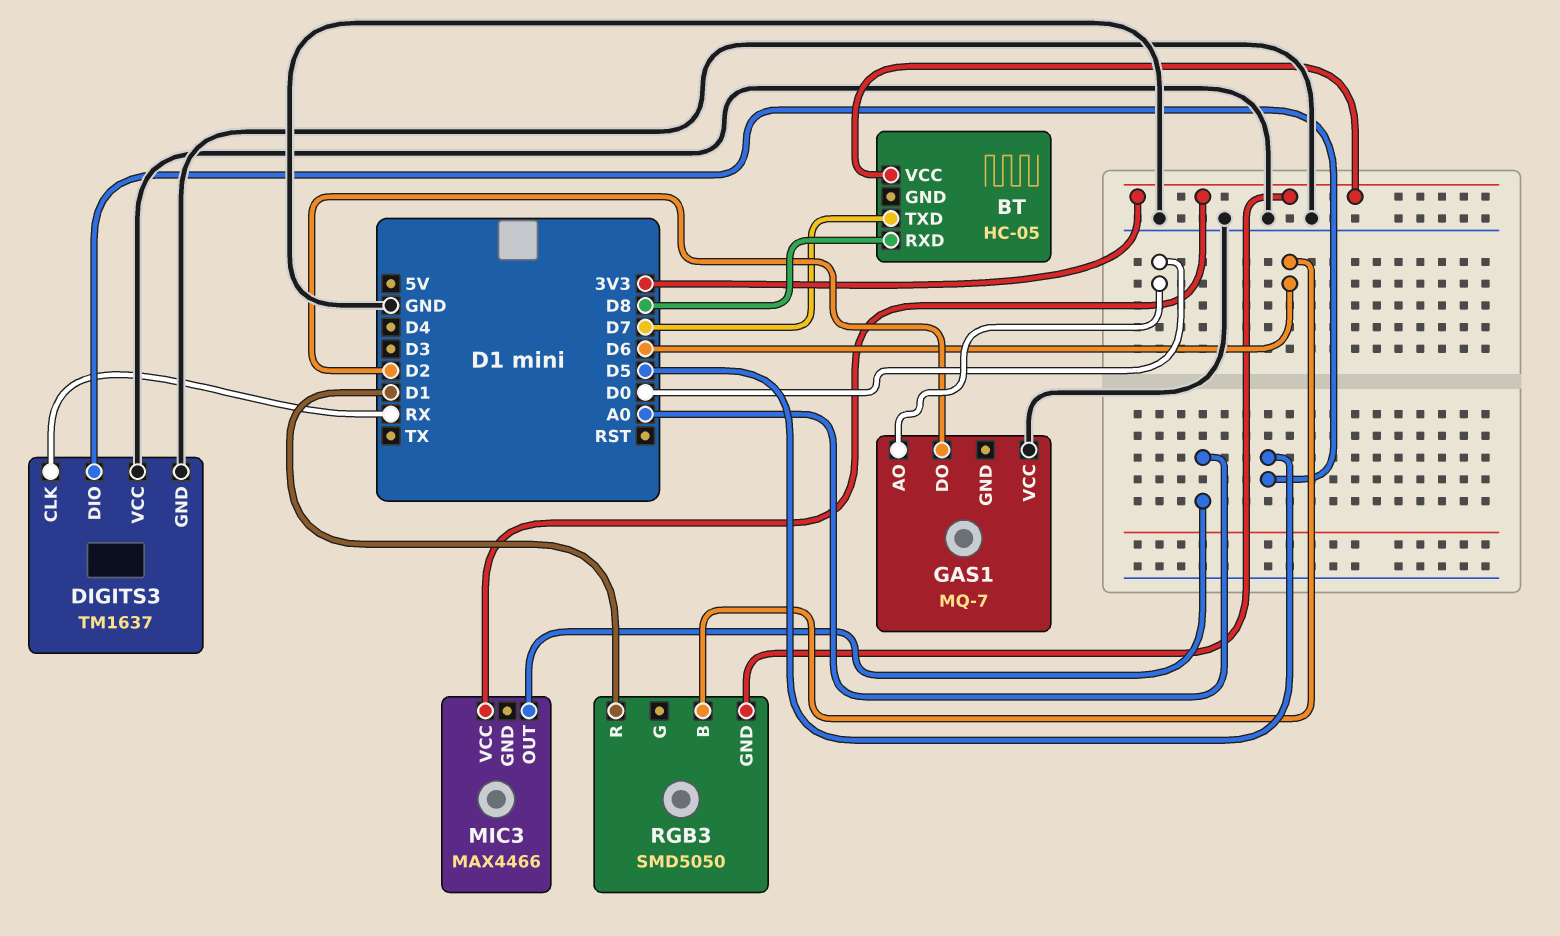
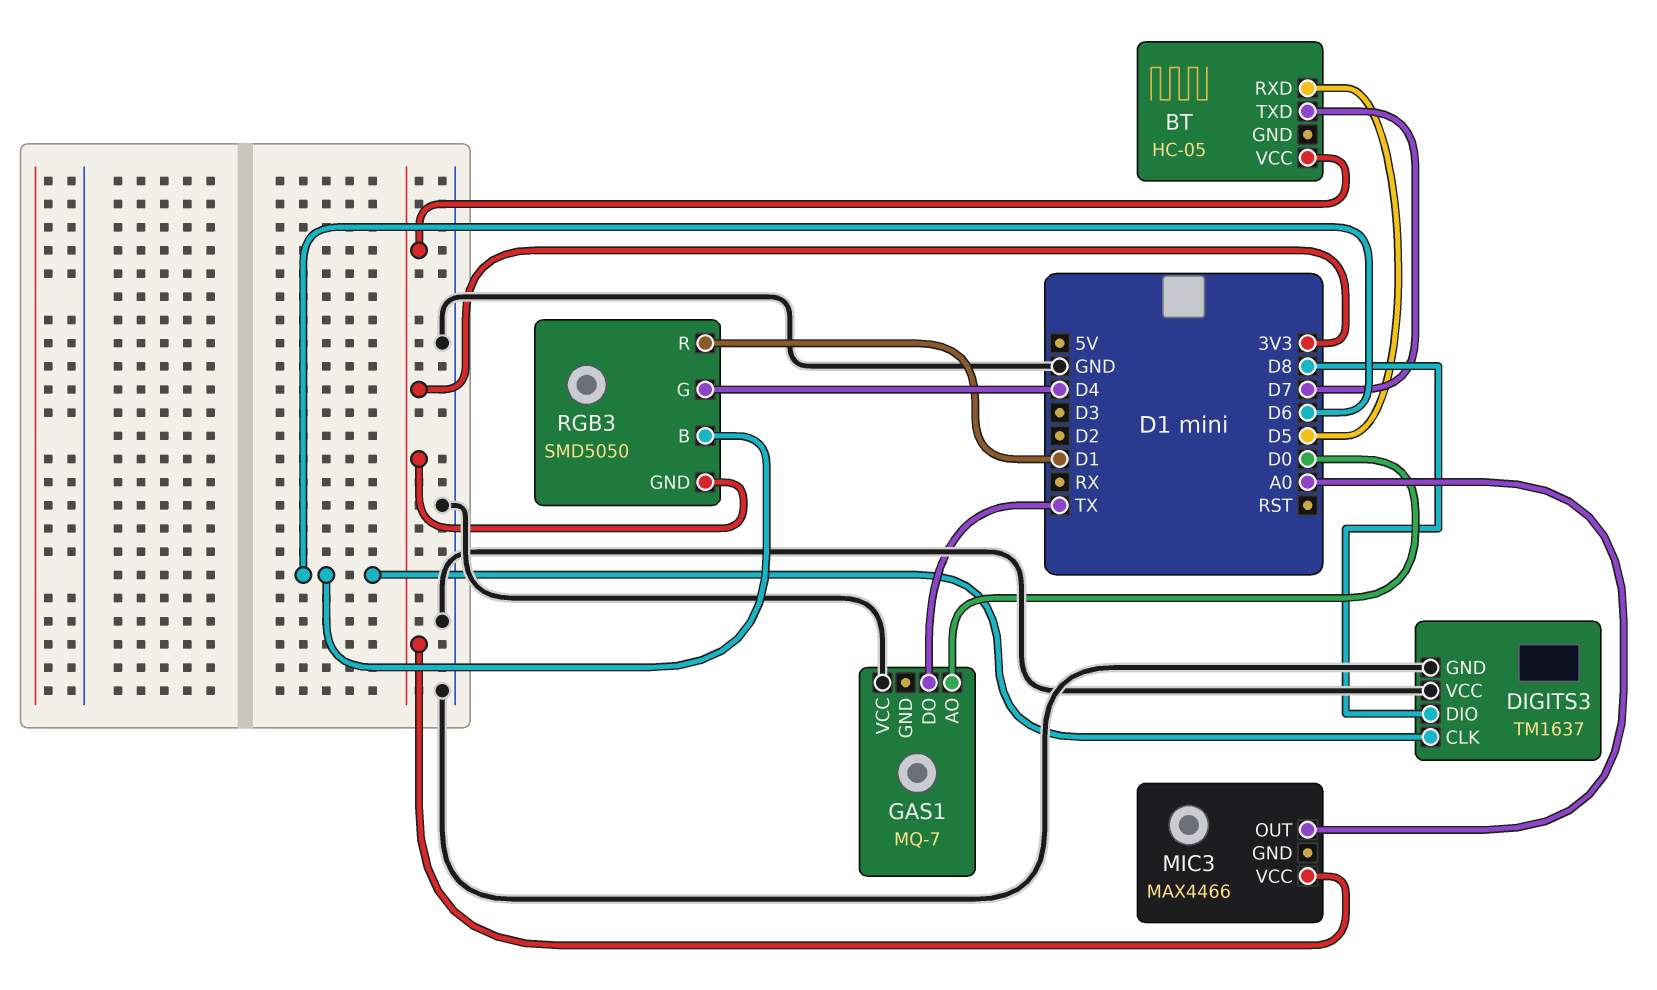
BT pin RXD: D8 -> D5
DIGITS3 pin CLK: RX -> D6
DIGITS3 pin DIO: D5 -> D8
GAS1 pin DO: D2 -> TX
RGB3 pin G: none -> D4

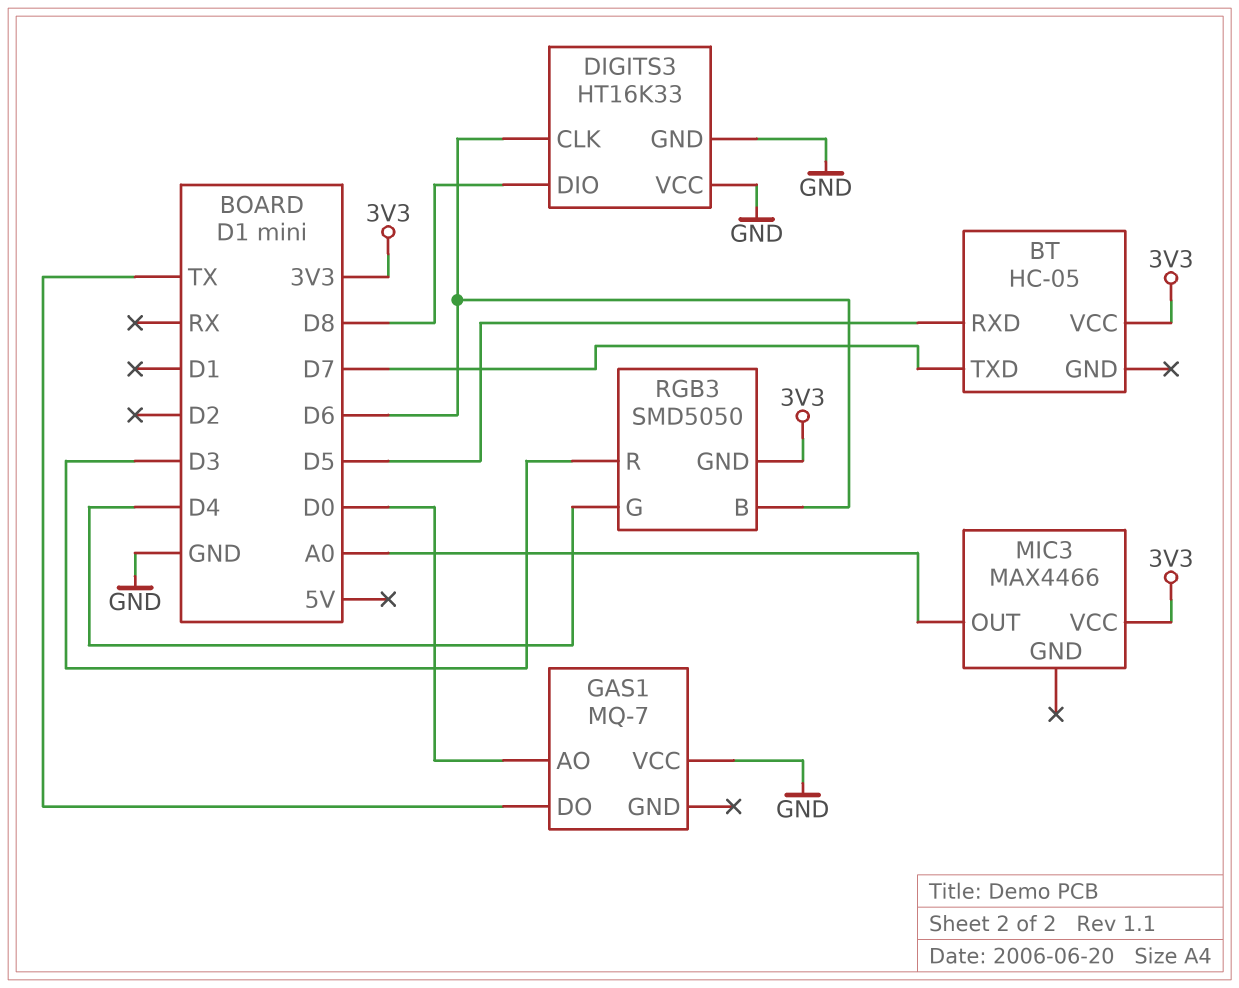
DIGITS3: TM1637 -> HT16K33
RGB3 pin R: D1 -> D3

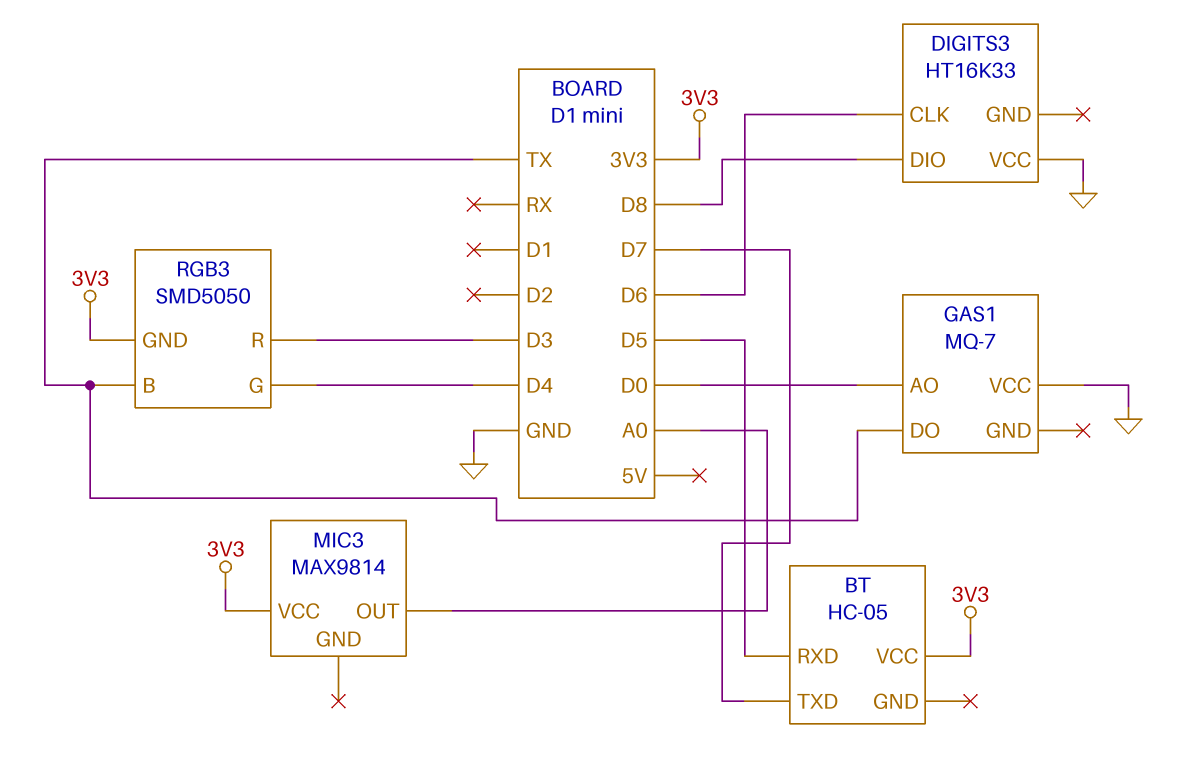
DIGITS3 pin GND: GND -> none
MIC3: MAX4466 -> MAX9814
RGB3 pin B: D6 -> TX

